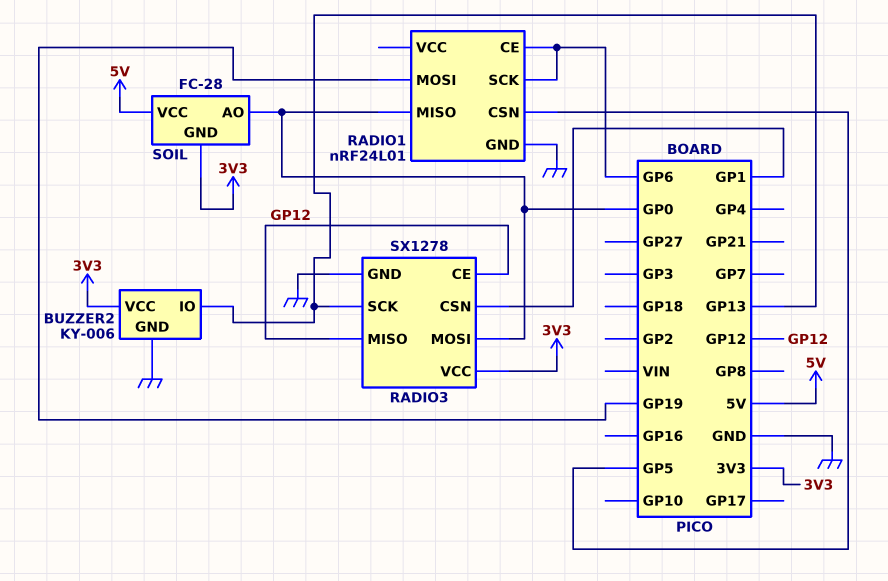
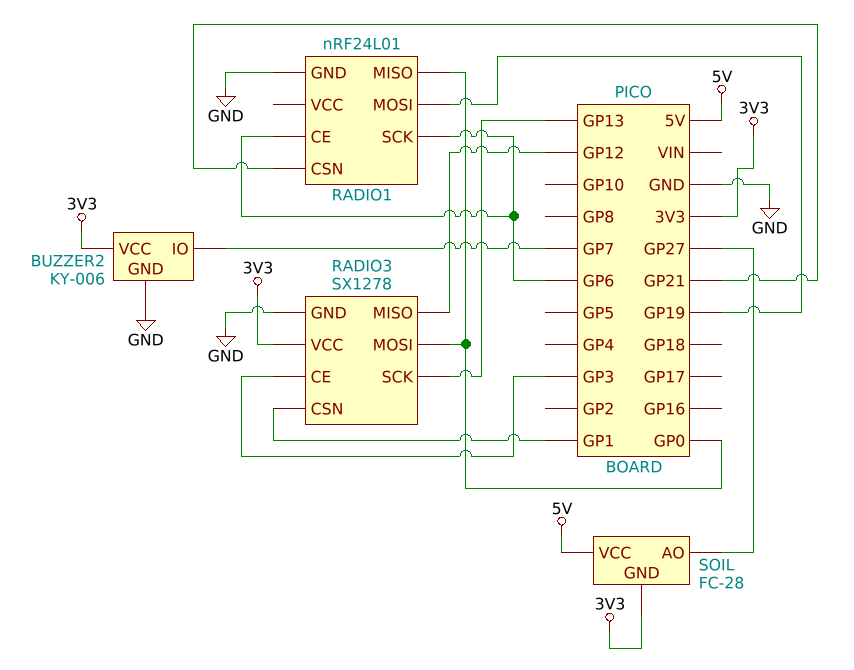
BUZZER2 pin IO: GP13 -> GP7
RADIO1 pin CSN: GP5 -> GP21
RADIO3 pin CE: GP12 -> GP3
SOIL pin AO: GP0 -> GP27

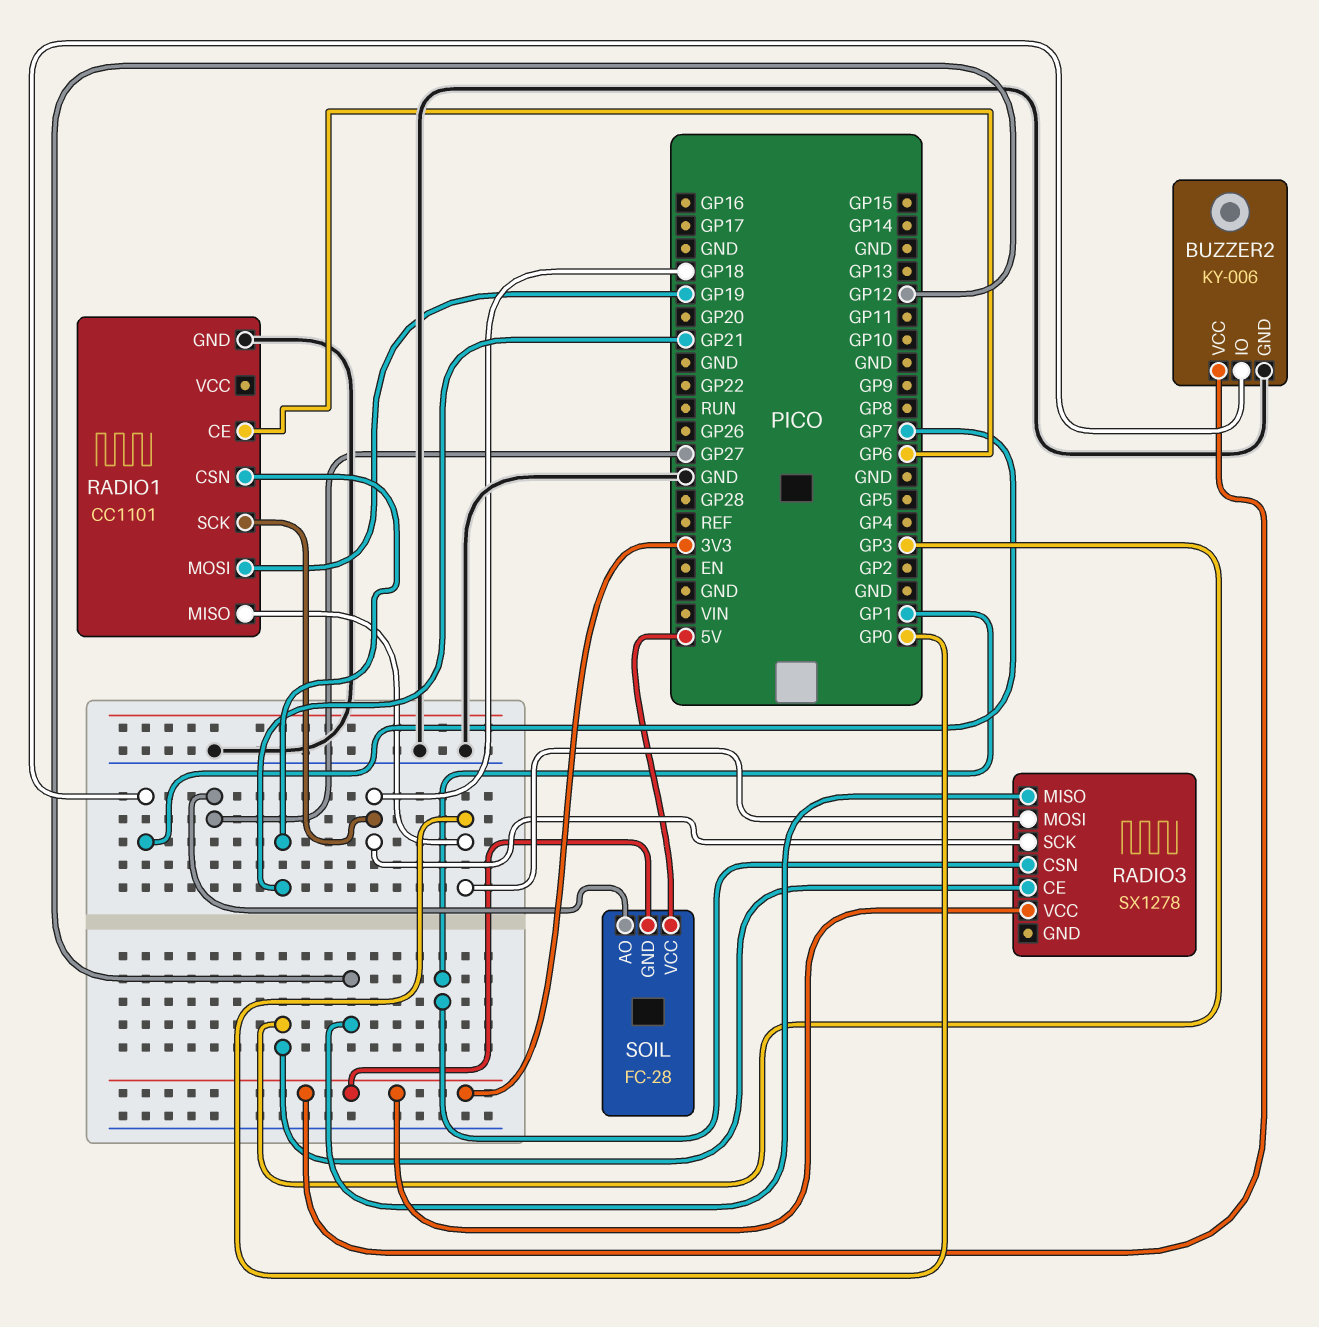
RADIO1: nRF24L01 -> CC1101
RADIO1 pin SCK: GP6 -> GP18
RADIO3 pin GND: GND -> none
RADIO3 pin SCK: GP13 -> GP18

